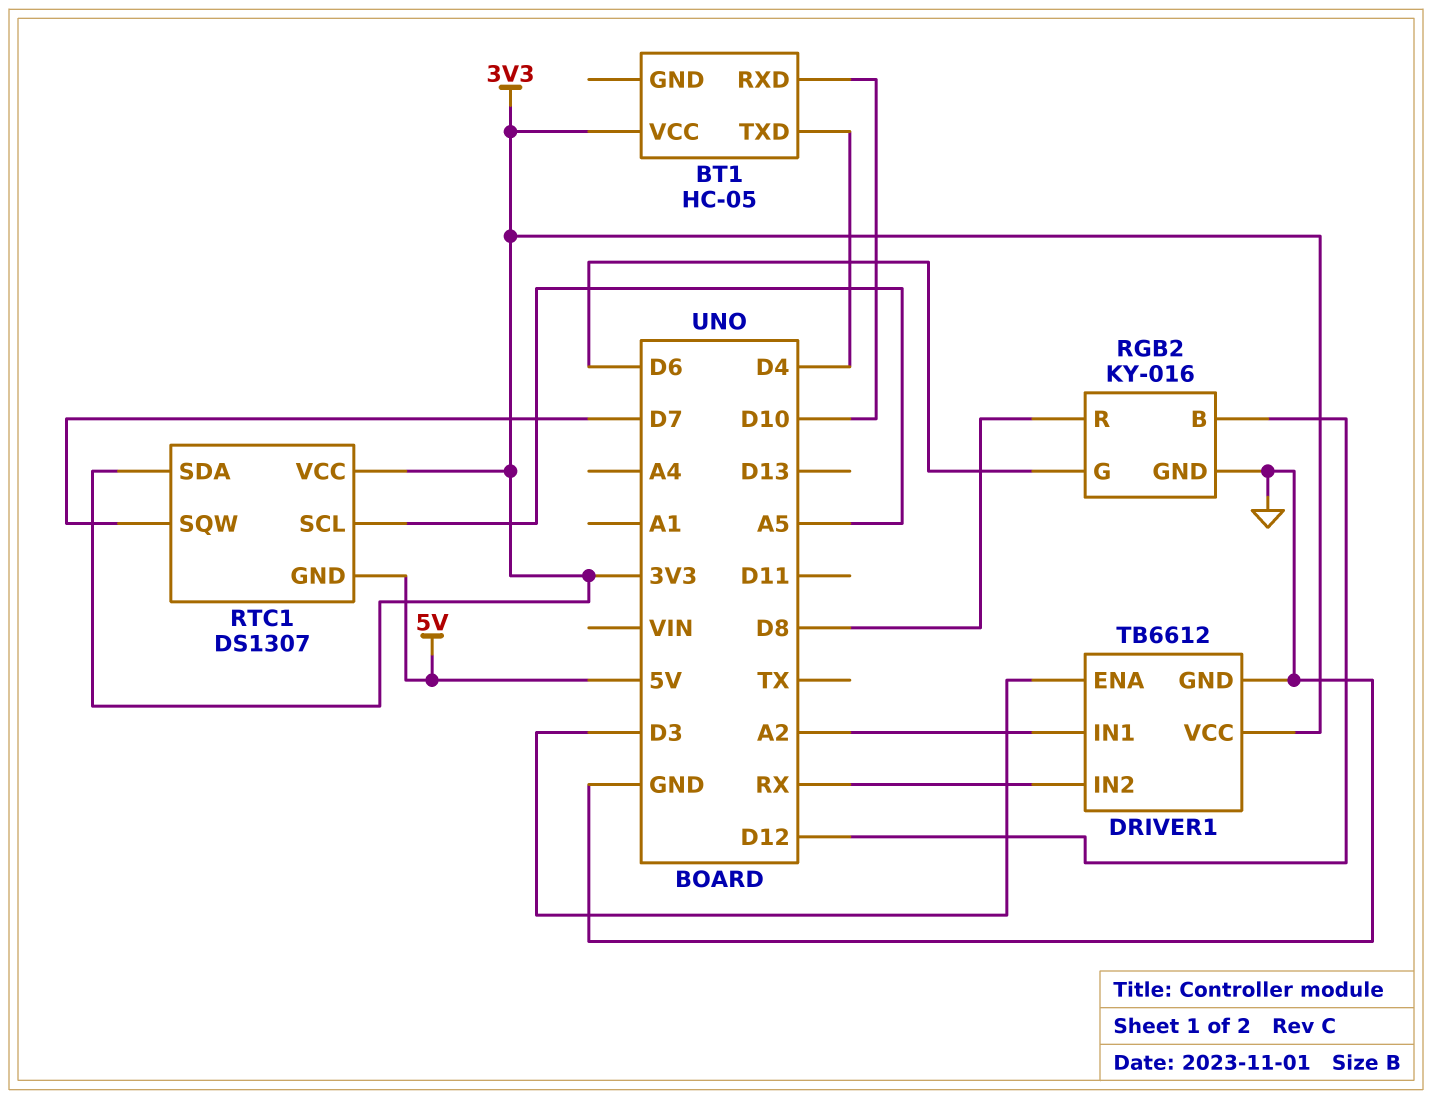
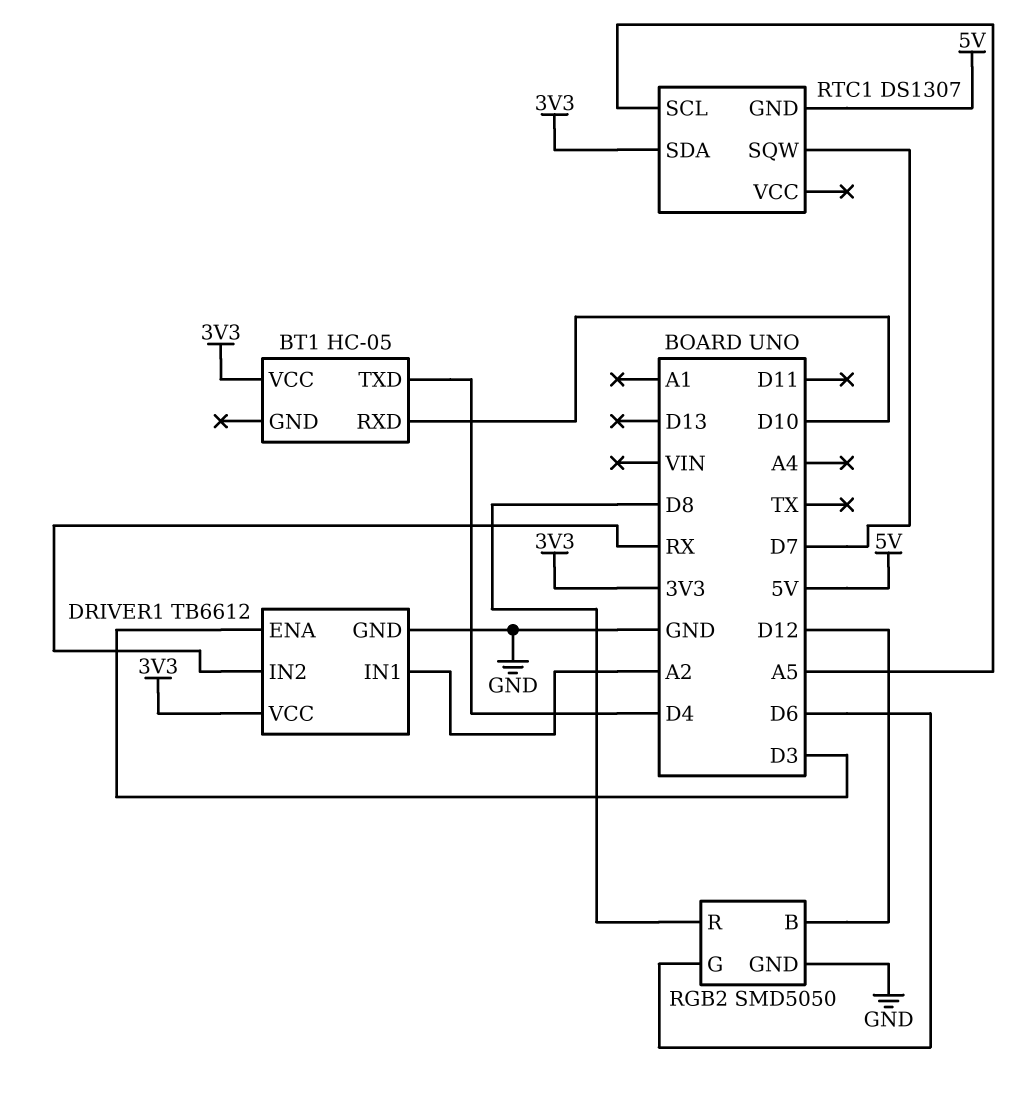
RGB2: KY-016 -> SMD5050
RTC1 pin VCC: 3V3 -> none

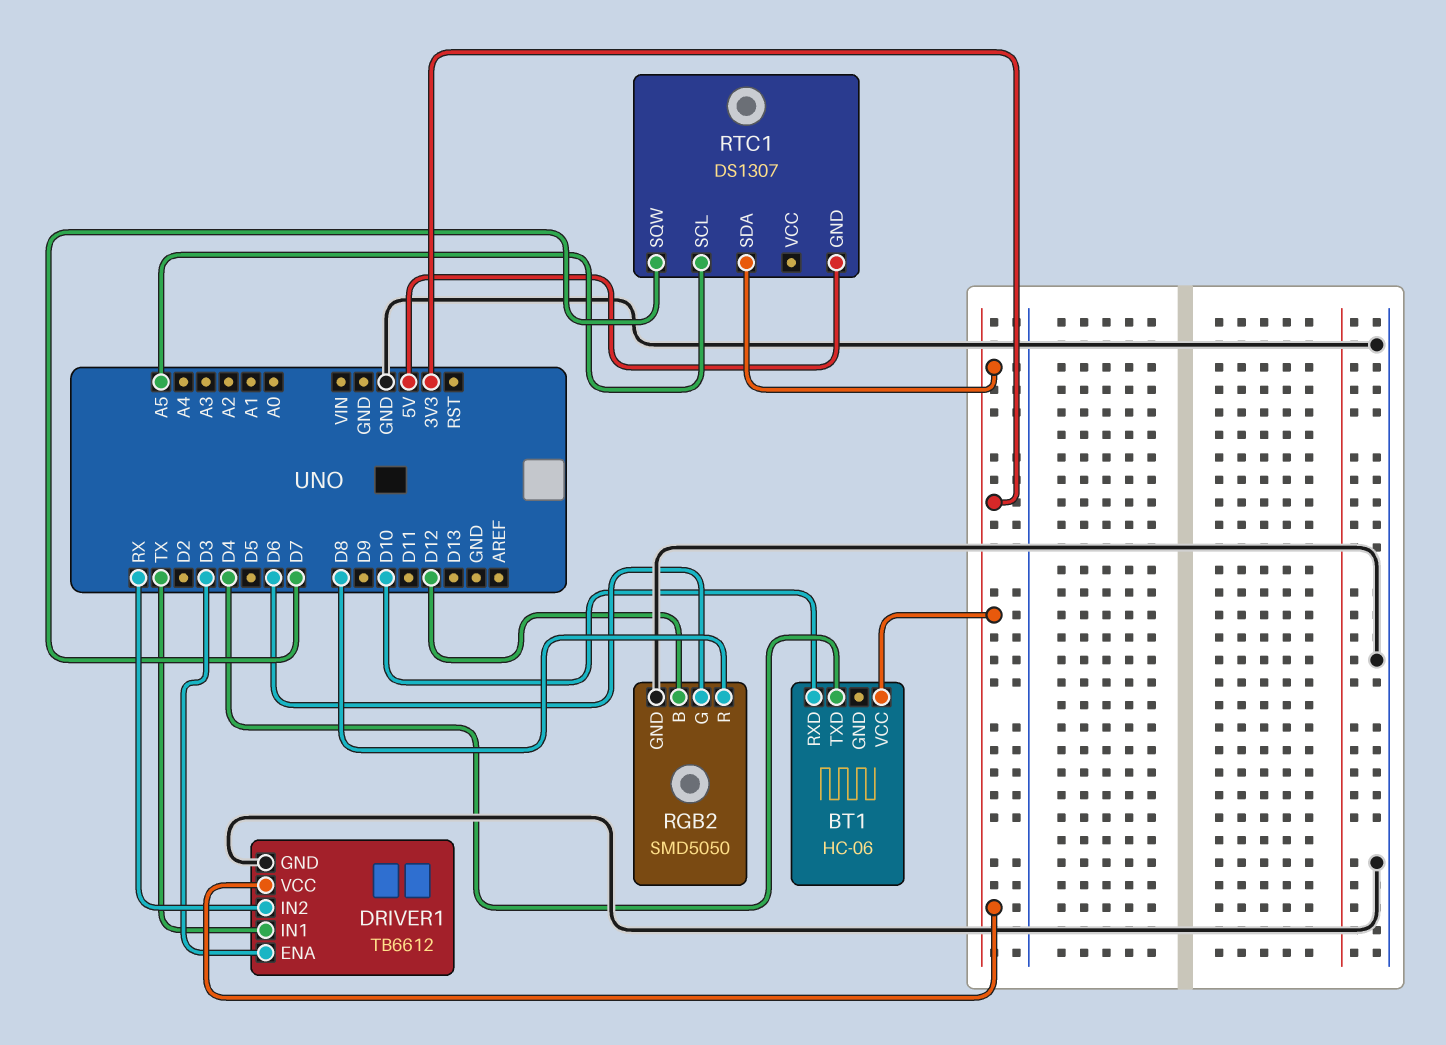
BT1: HC-05 -> HC-06
DRIVER1 pin IN1: A2 -> TX

